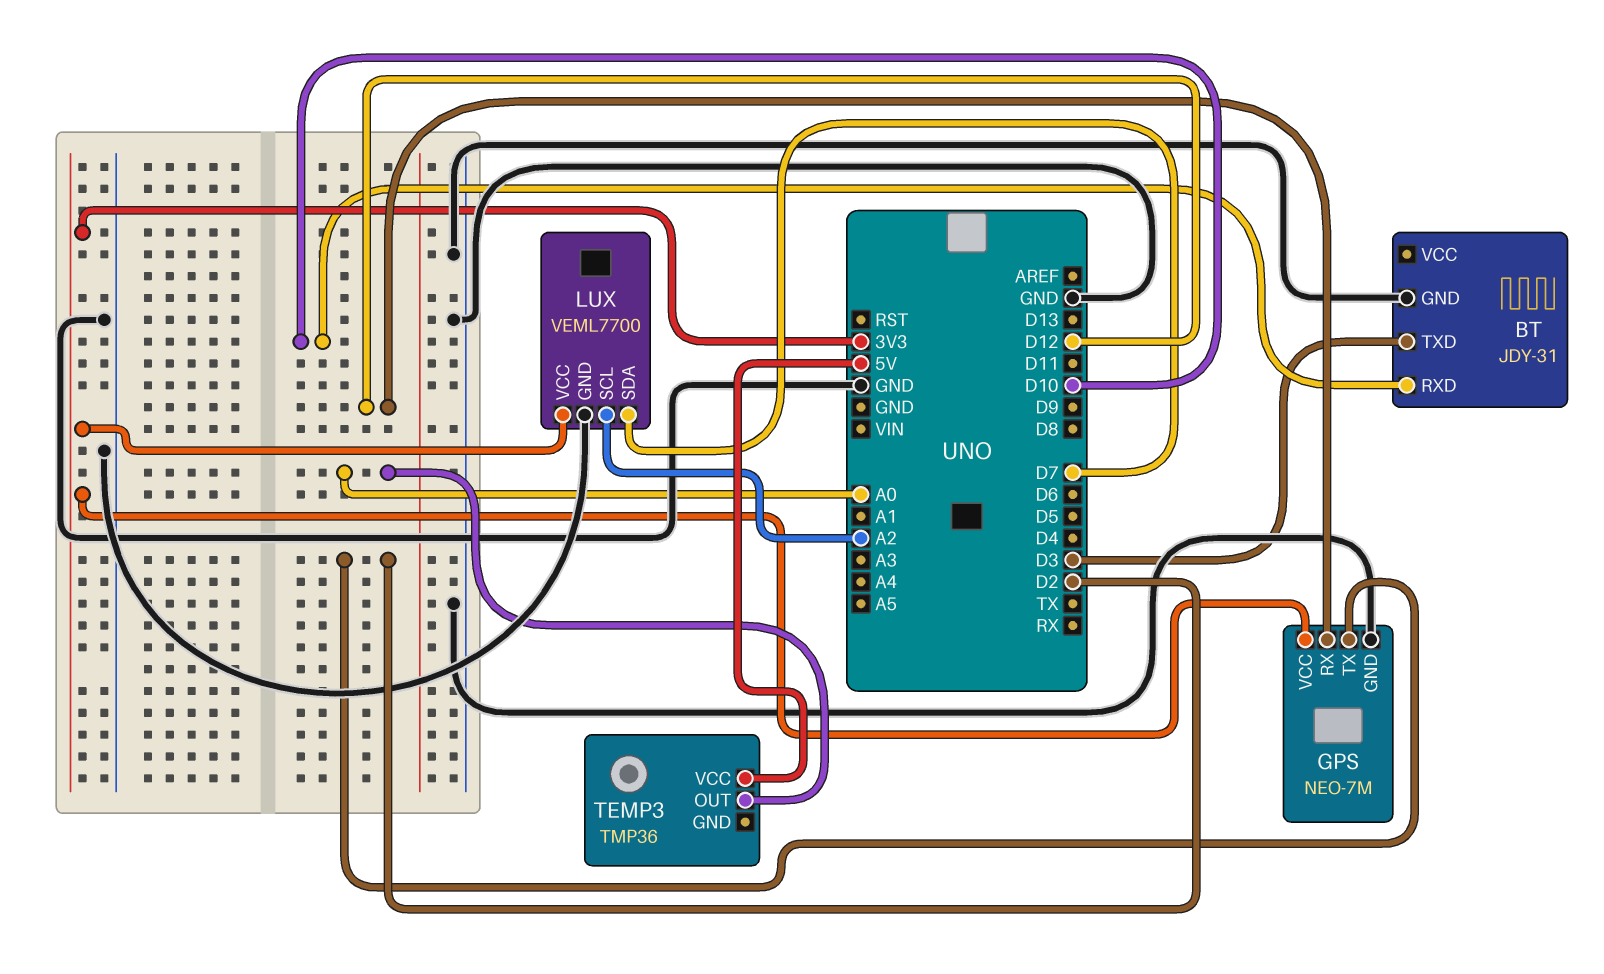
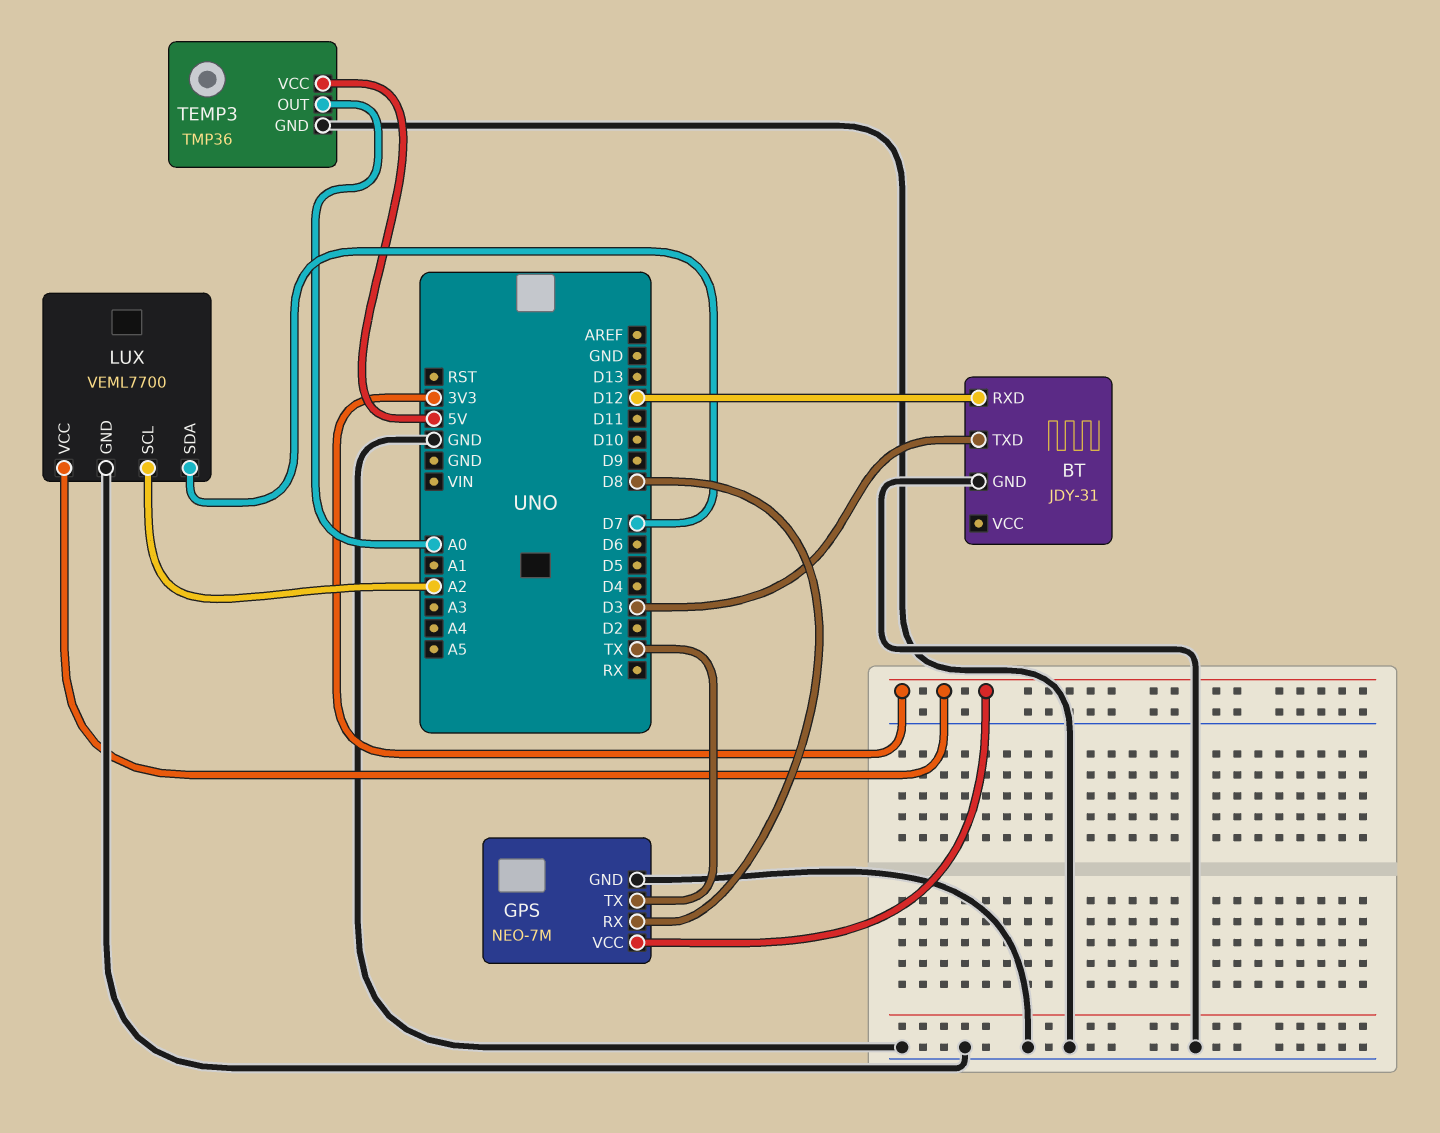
BT pin RXD: D10 -> D12
GPS pin RX: D12 -> D8
GPS pin TX: D2 -> TX
TEMP3 pin GND: none -> GND

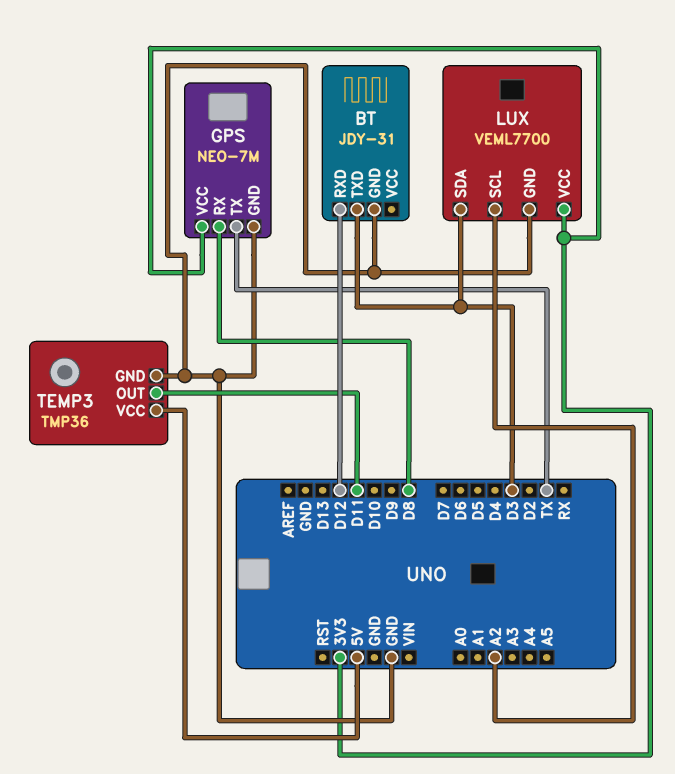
LUX pin SDA: D7 -> D3
TEMP3 pin OUT: A0 -> D11

